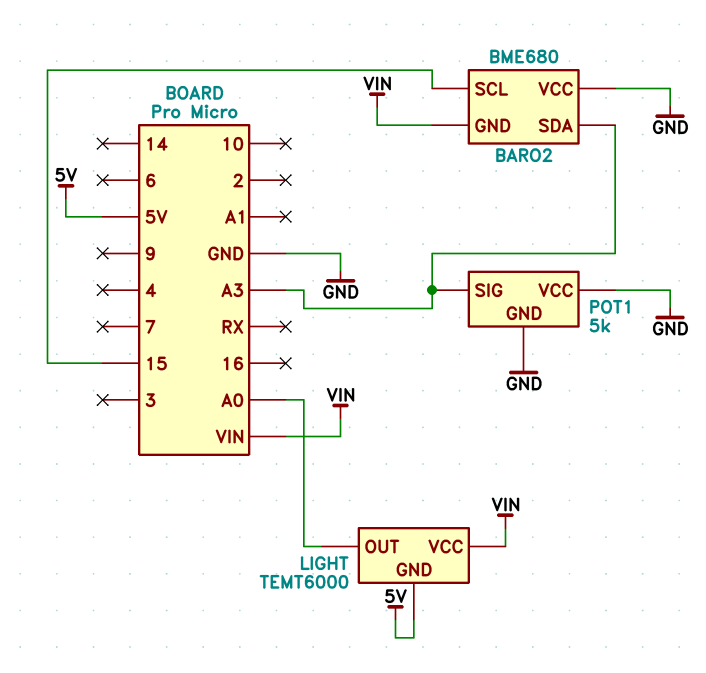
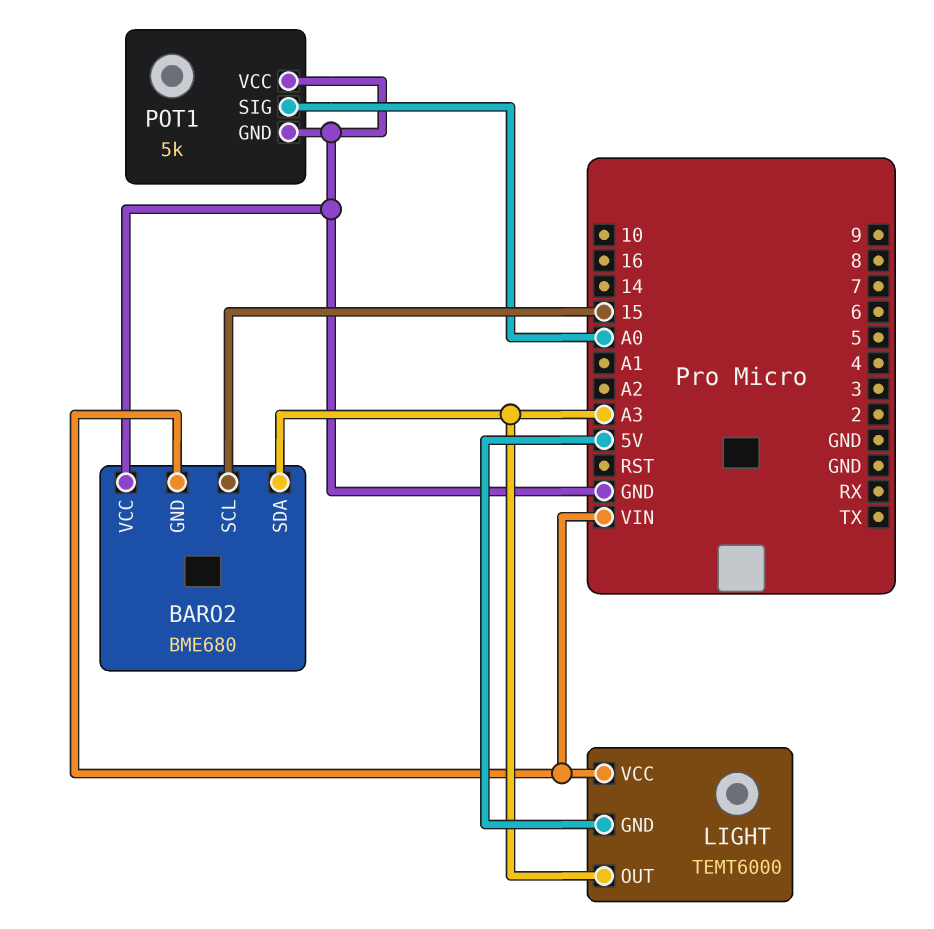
LIGHT pin OUT: A0 -> A3
POT1 pin SIG: A3 -> A0

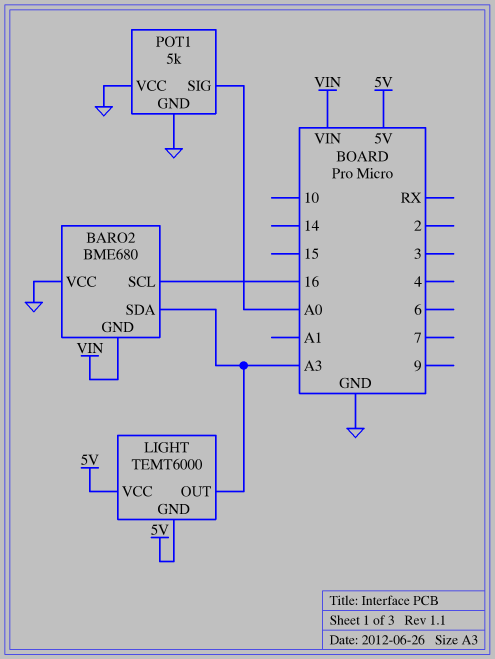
BARO2 pin SCL: 15 -> 16
LIGHT pin VCC: VIN -> 5V

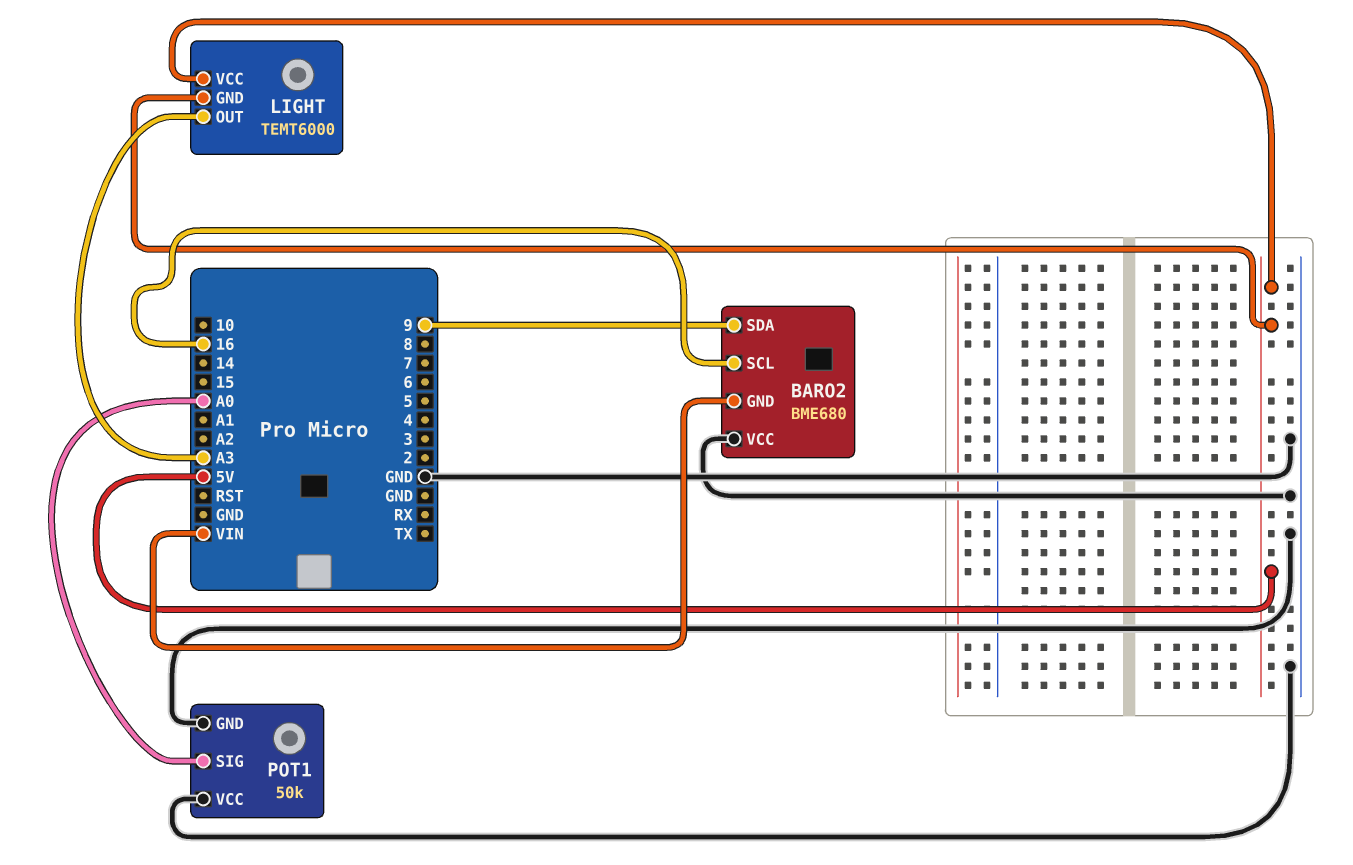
BARO2 pin SDA: A3 -> 9
POT1: 5k -> 50k

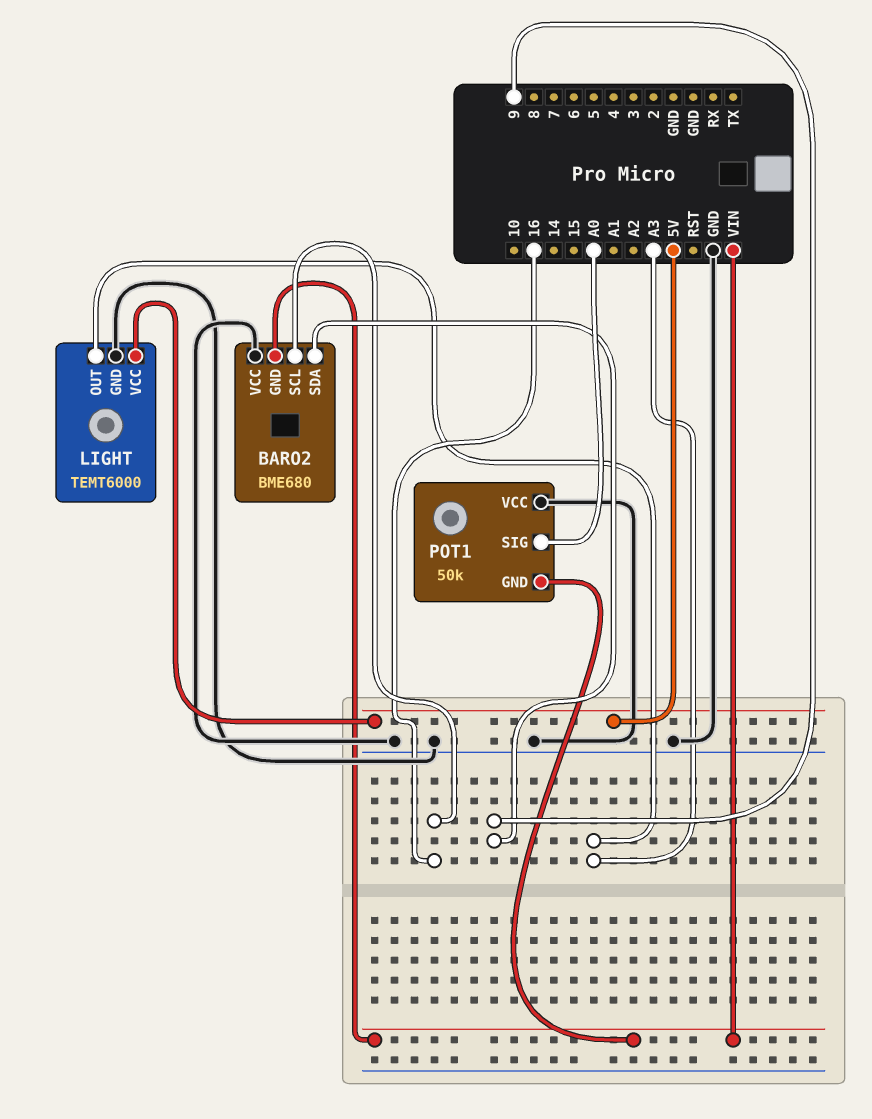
LIGHT pin GND: 5V -> GND
POT1 pin GND: GND -> VIN

